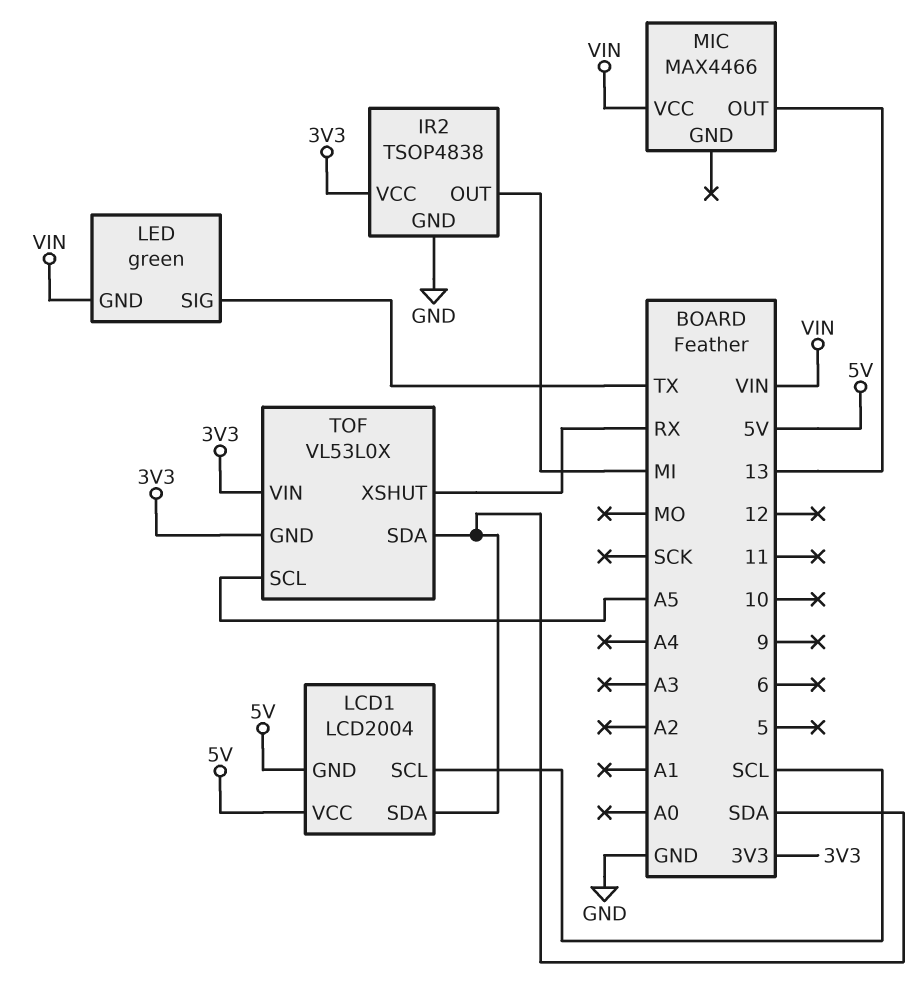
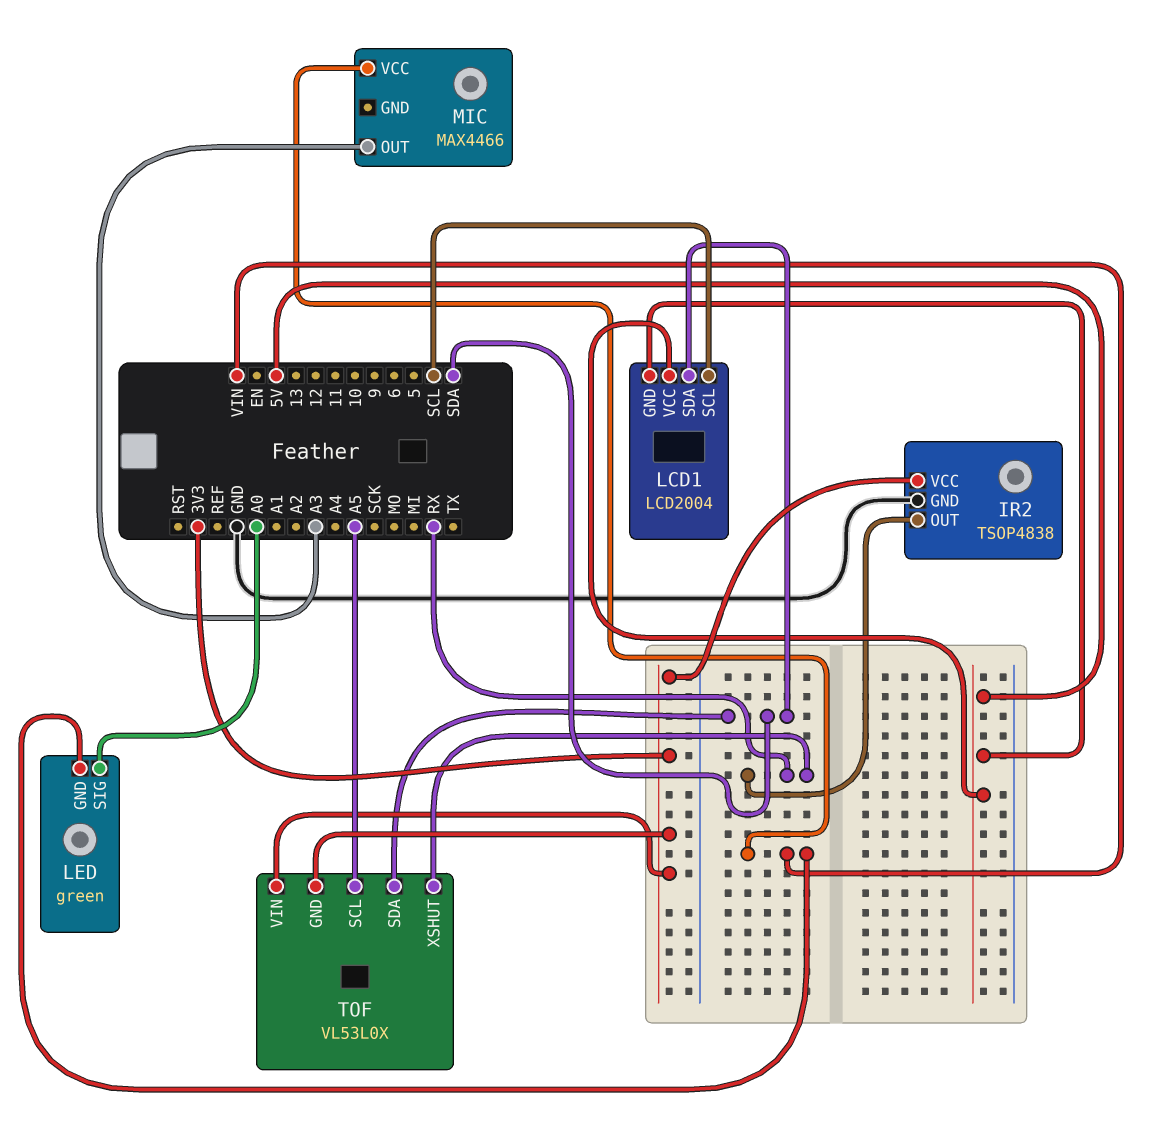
IR2 pin OUT: MI -> RX
LED pin SIG: TX -> A0
MIC pin OUT: 13 -> A3

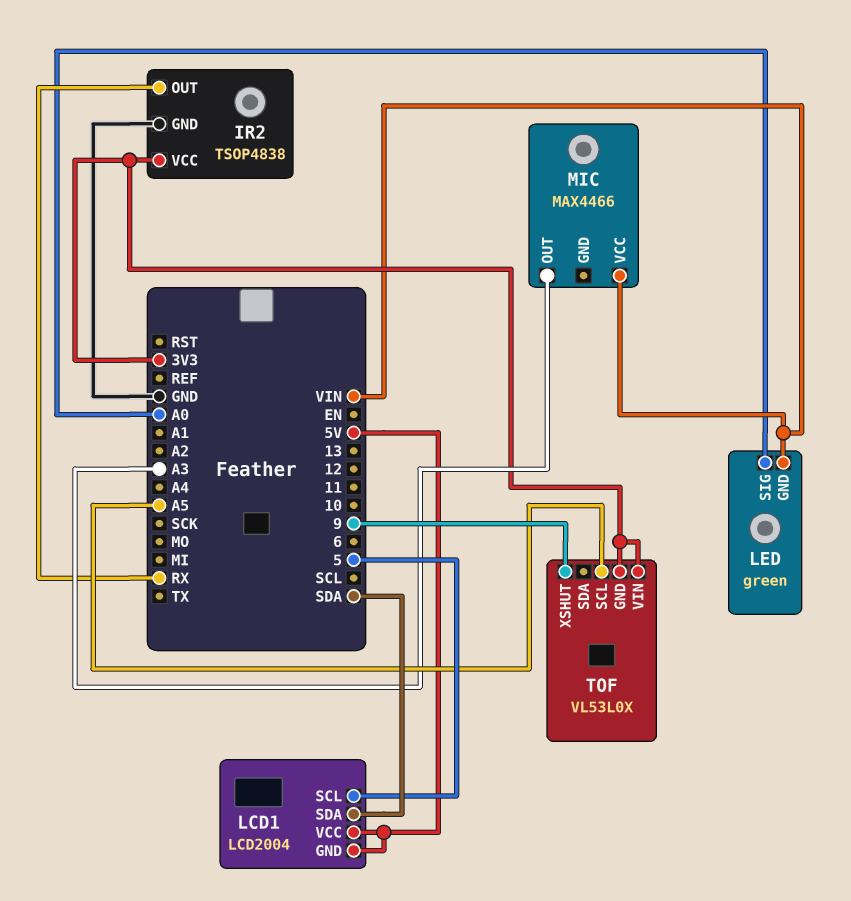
LCD1 pin SCL: SCL -> 5
TOF pin SDA: SDA -> none
TOF pin XSHUT: RX -> 9

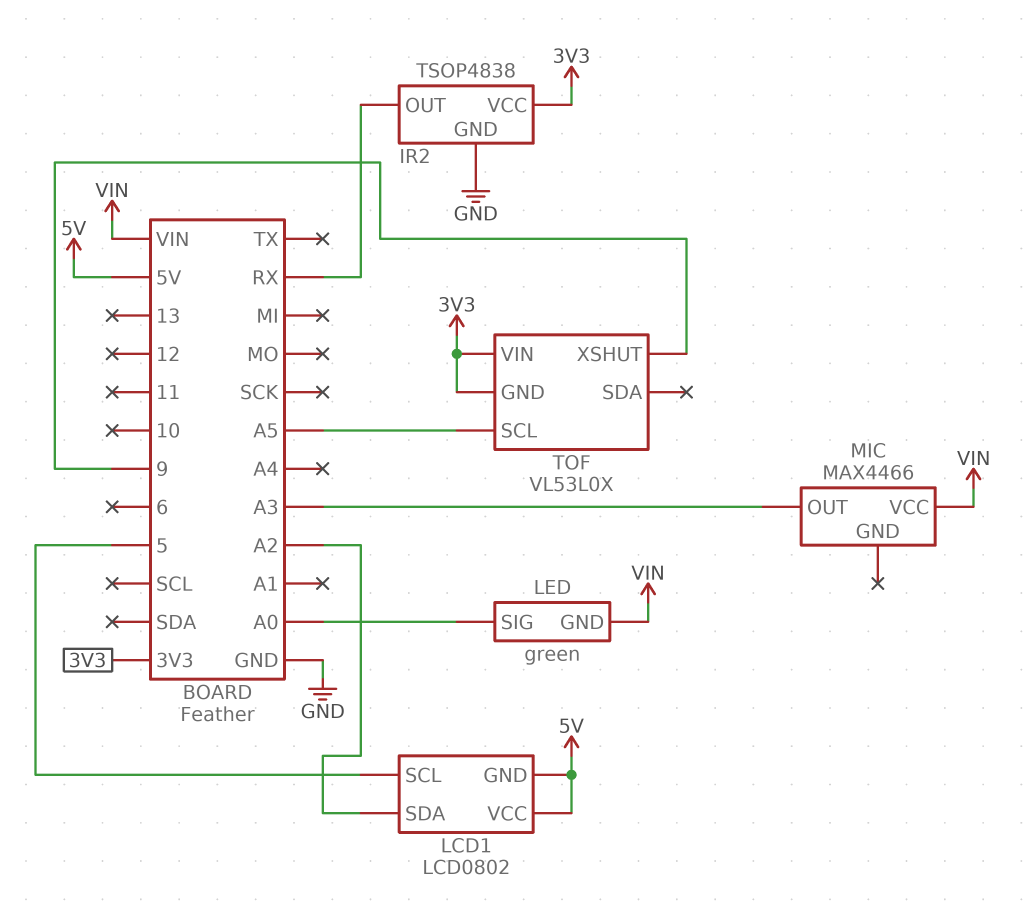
LCD1: LCD2004 -> LCD0802
LCD1 pin SDA: SDA -> A2

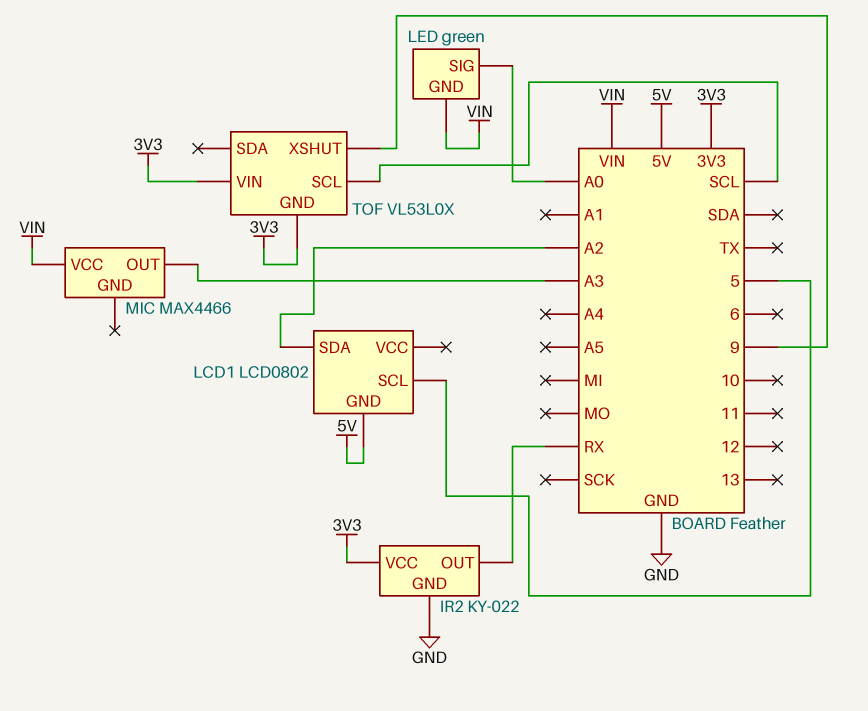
IR2: TSOP4838 -> KY-022
LCD1 pin VCC: 5V -> none
TOF pin SCL: A5 -> SCL

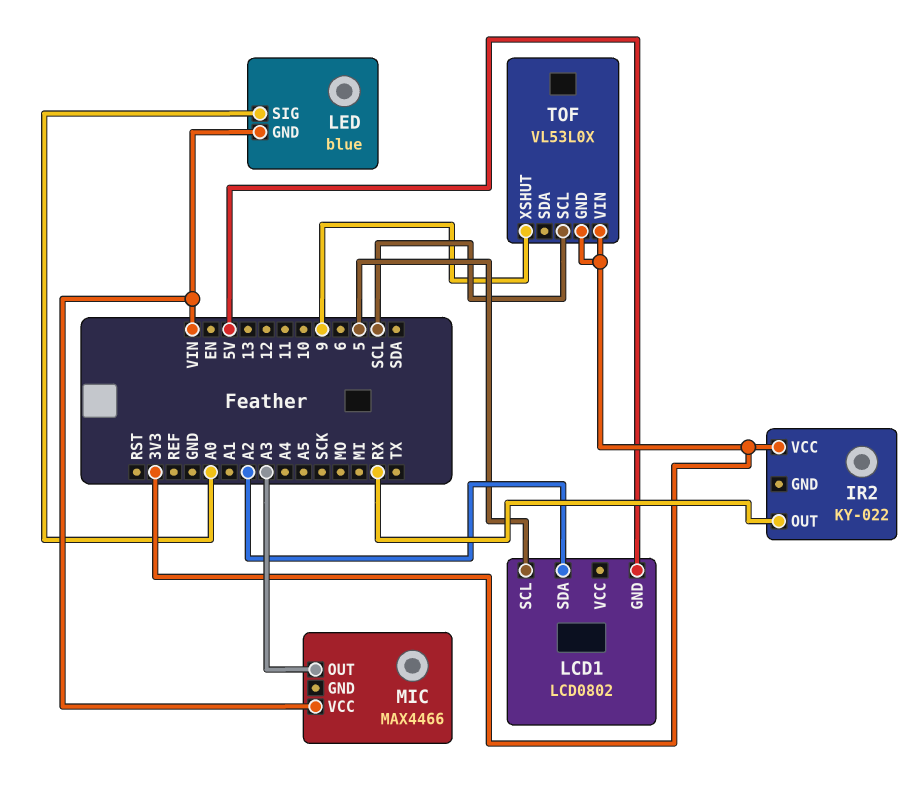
IR2 pin GND: GND -> none
LED: green -> blue

